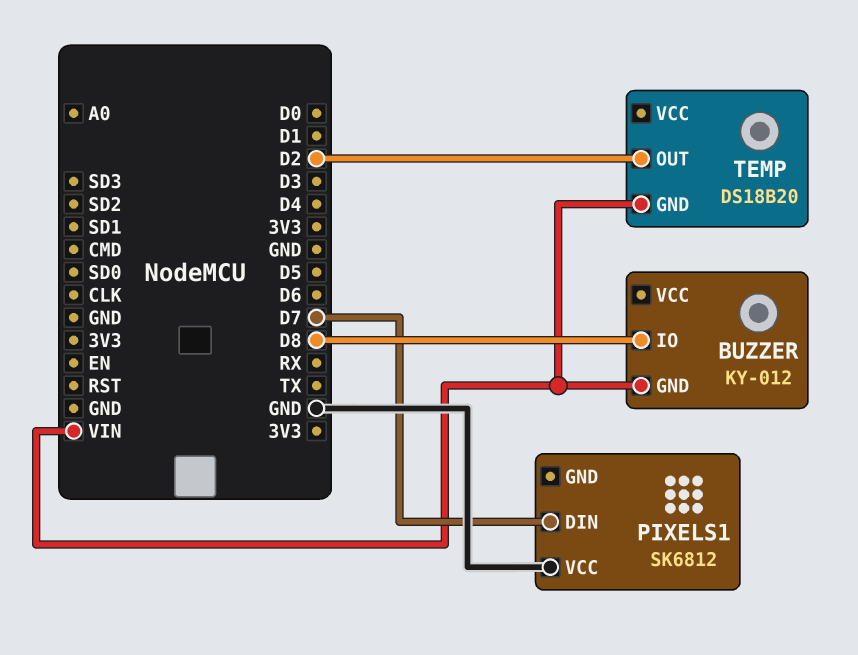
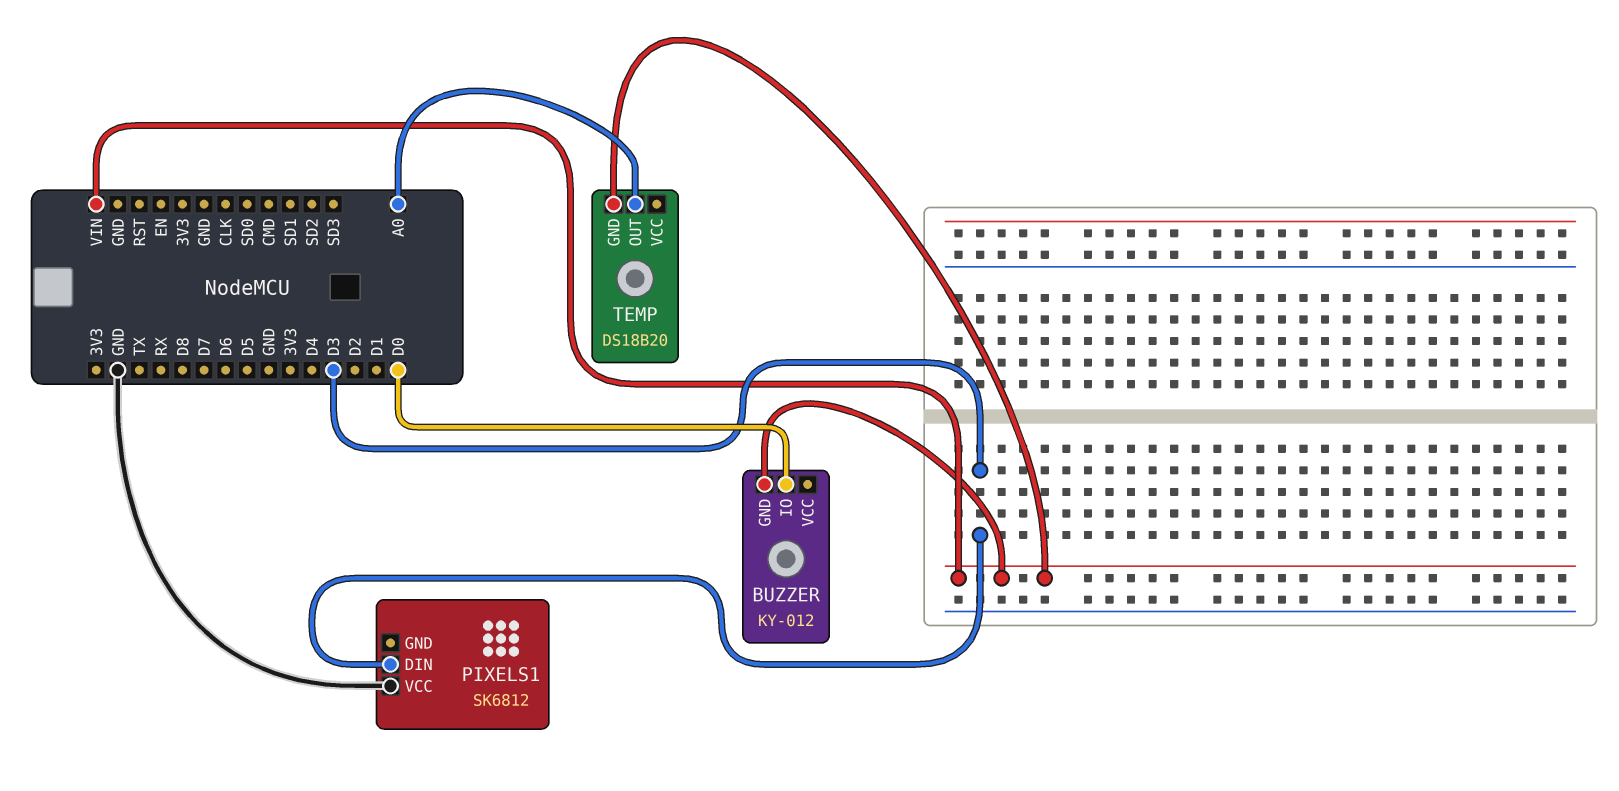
BUZZER pin IO: D8 -> D0
PIXELS1 pin DIN: D7 -> D3
TEMP pin OUT: D2 -> A0

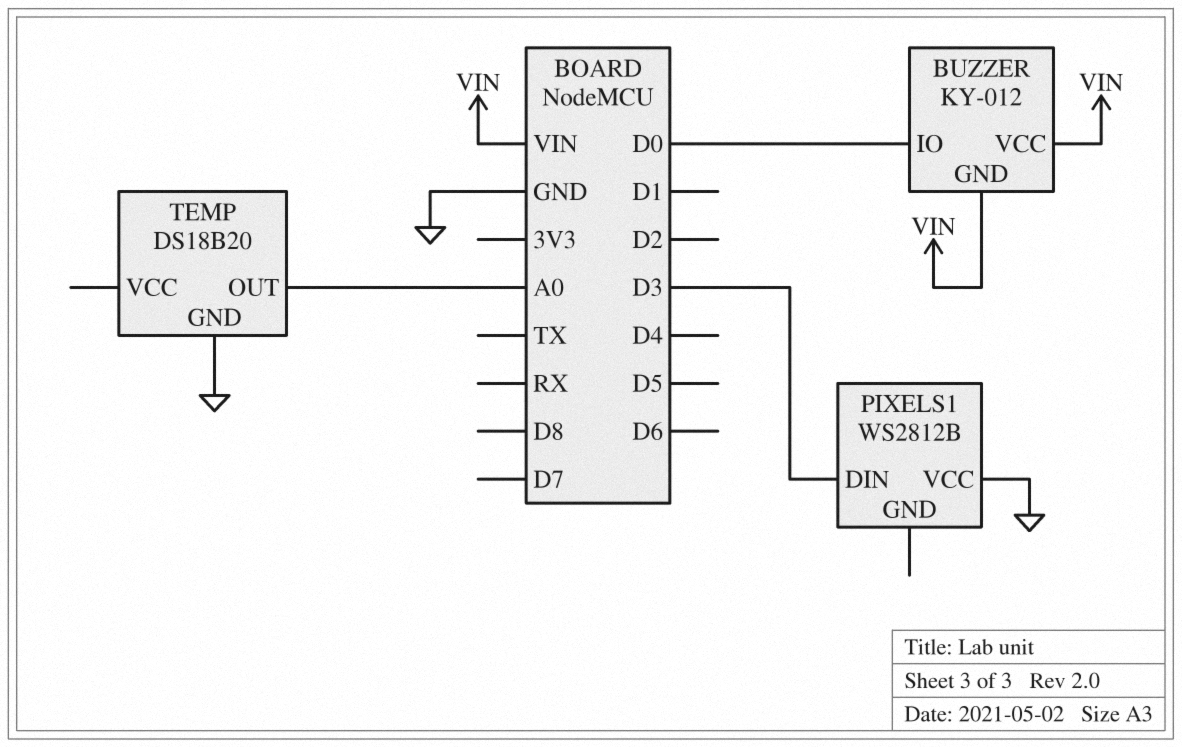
BUZZER pin VCC: none -> VIN
PIXELS1: SK6812 -> WS2812B
TEMP pin GND: VIN -> GND

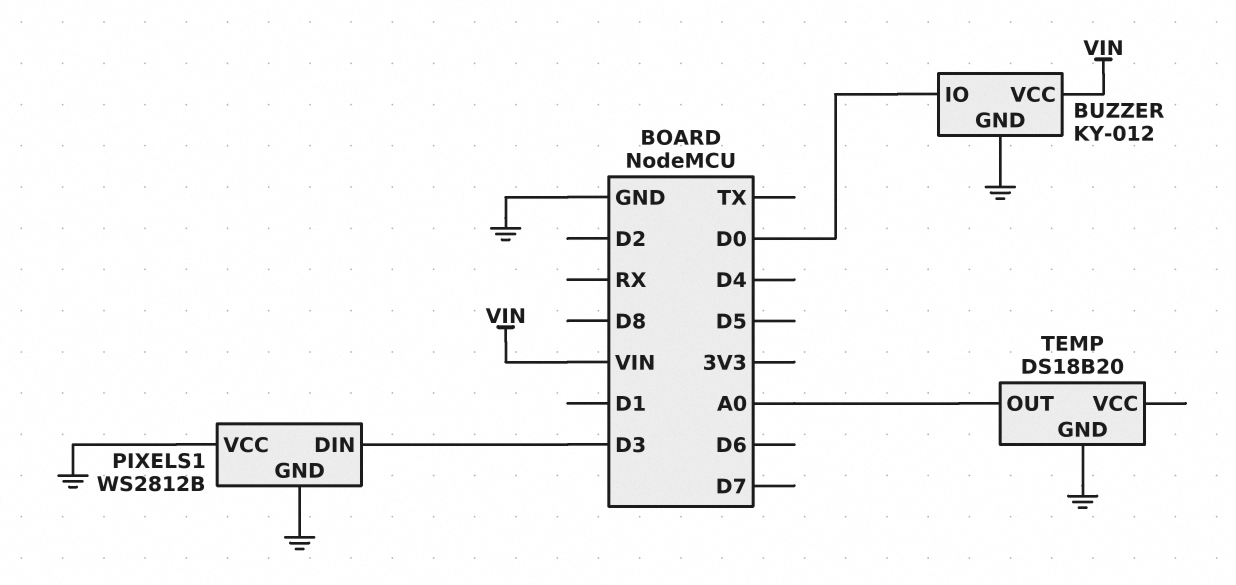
BUZZER pin GND: VIN -> GND
PIXELS1 pin GND: none -> GND

